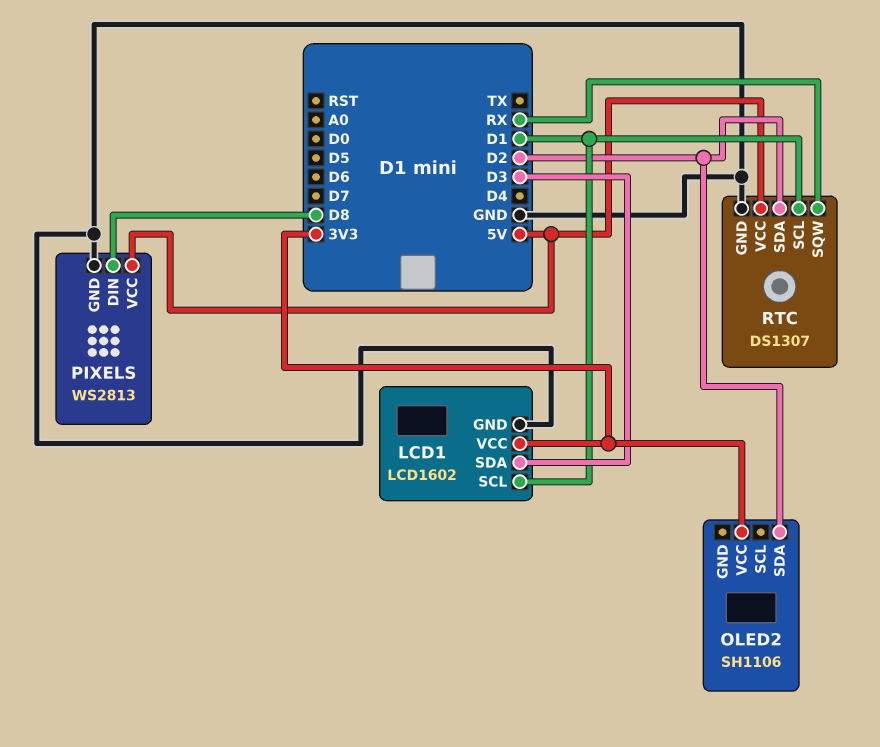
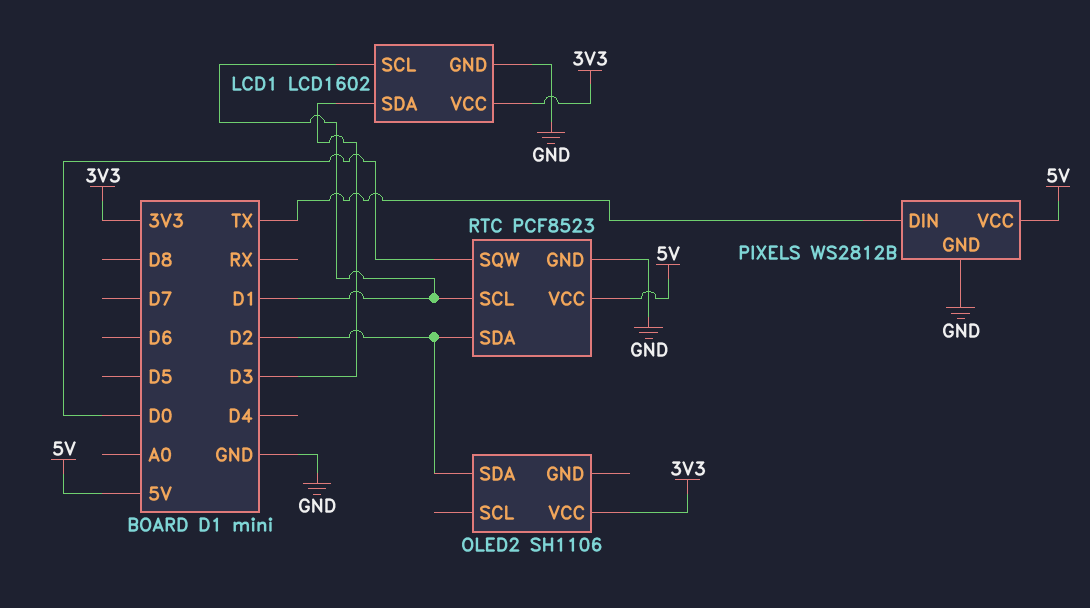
PIXELS: WS2813 -> WS2812B
PIXELS pin DIN: D8 -> TX
RTC: DS1307 -> PCF8523
RTC pin SQW: RX -> D0

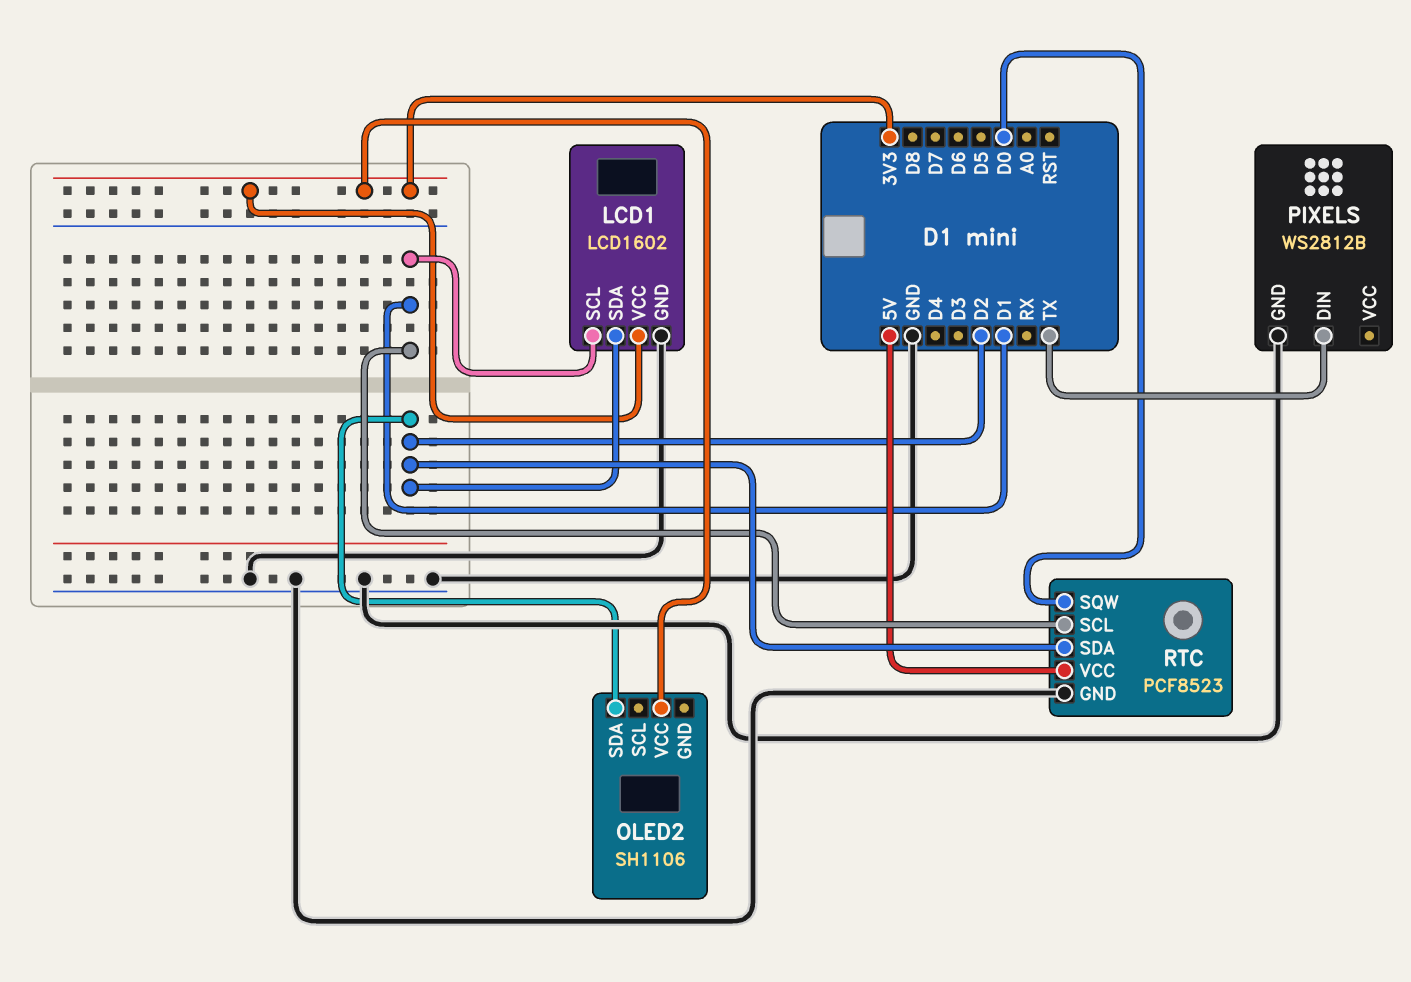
LCD1 pin SDA: D3 -> D2
PIXELS pin VCC: 5V -> none

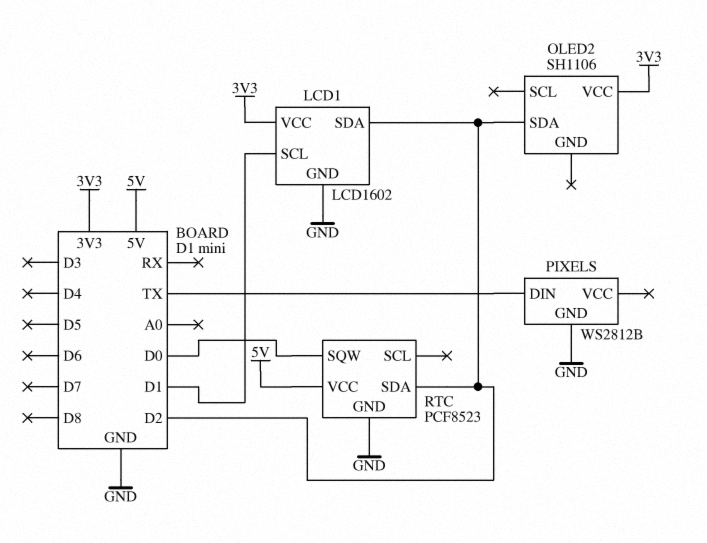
RTC pin SCL: D1 -> none

